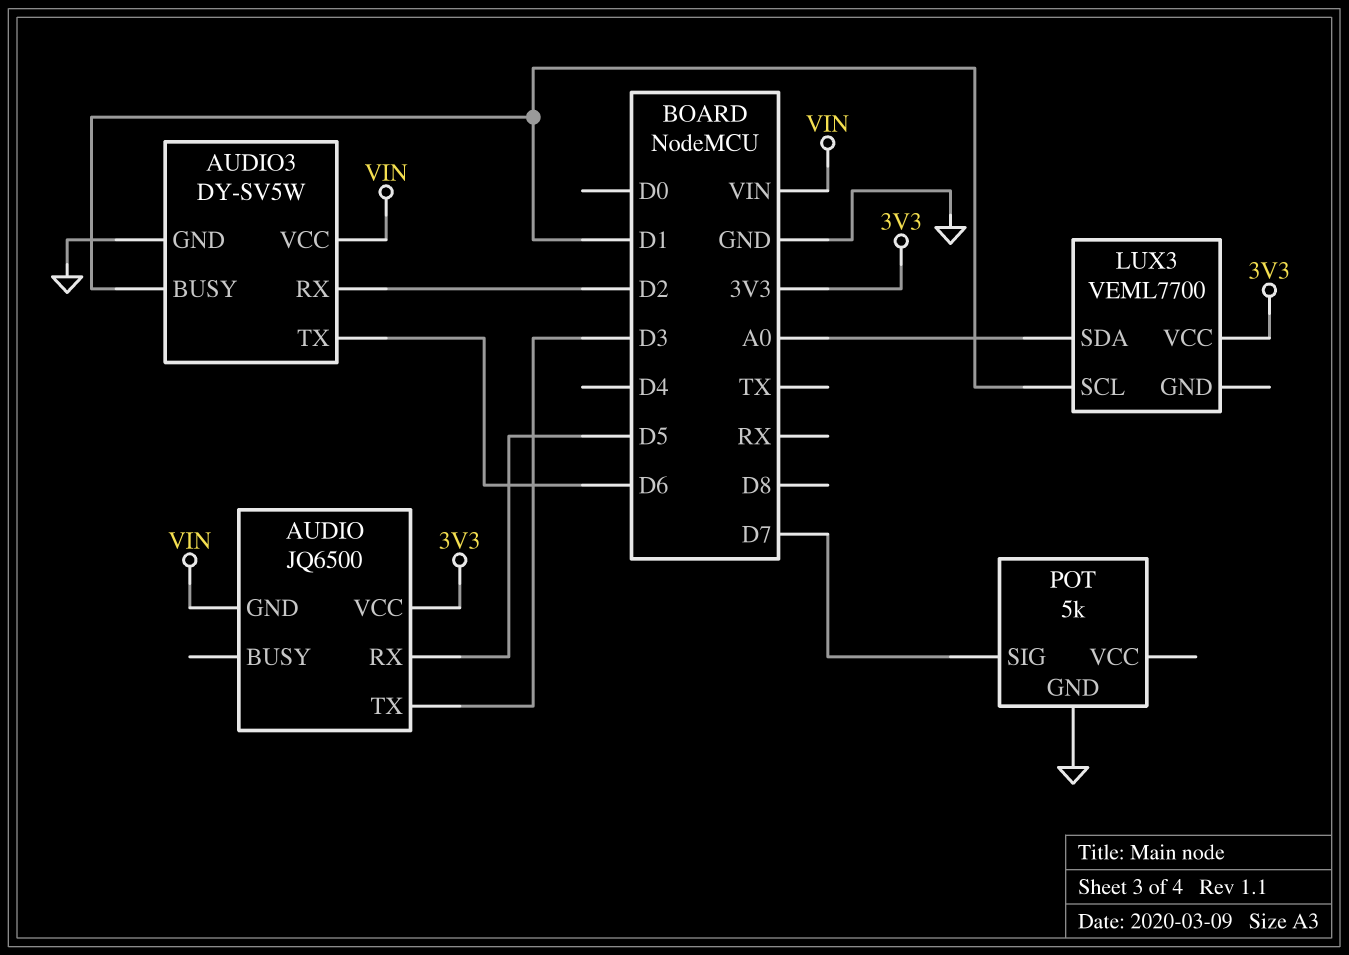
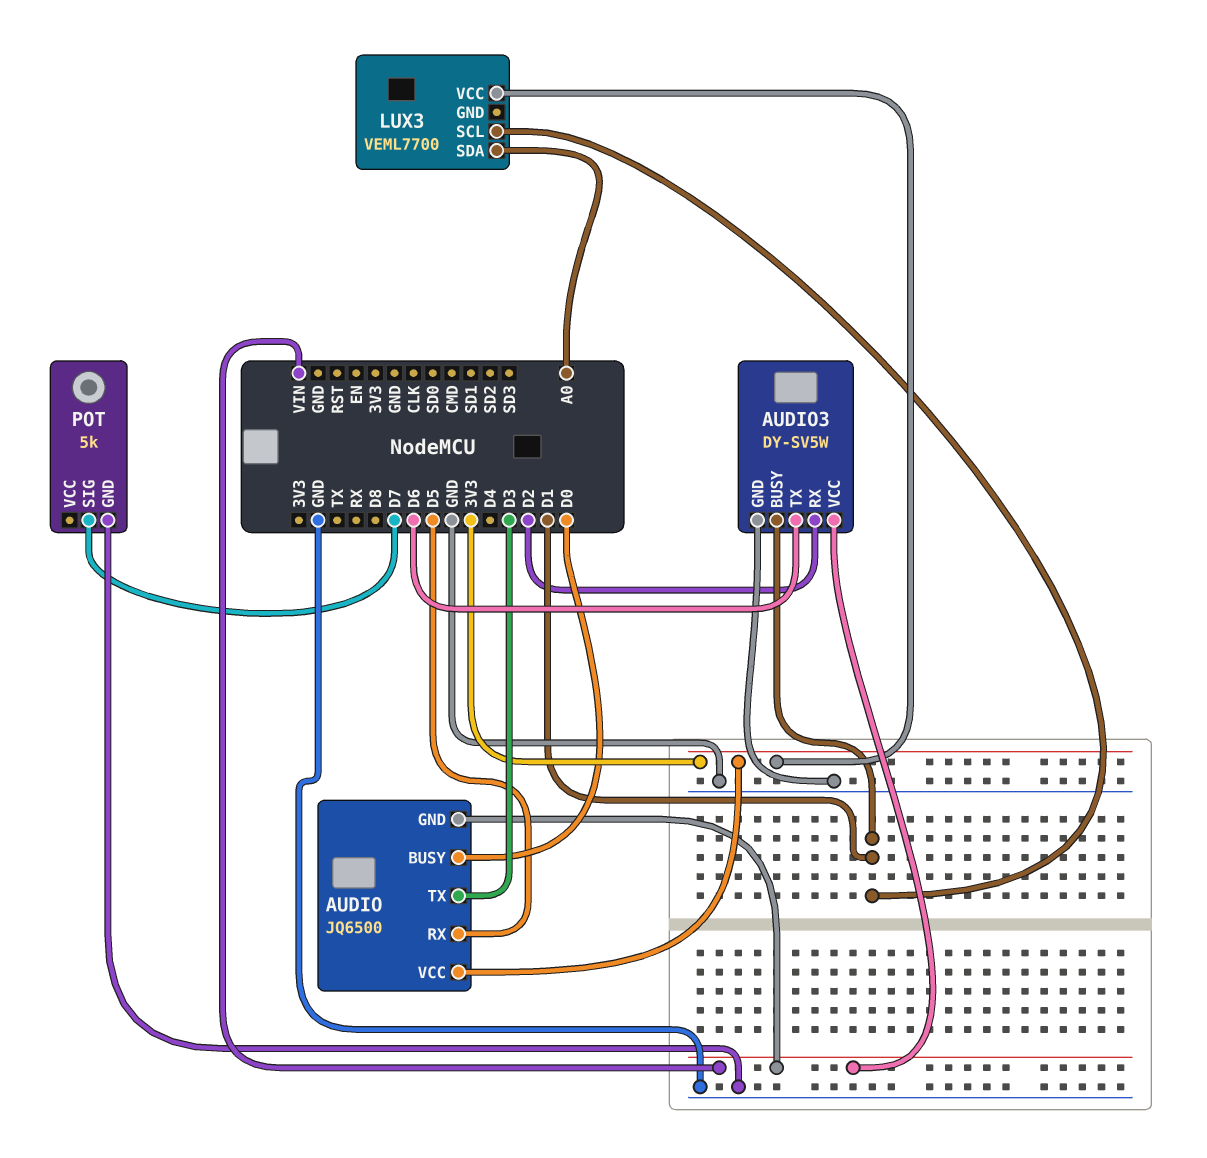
AUDIO pin BUSY: none -> D0

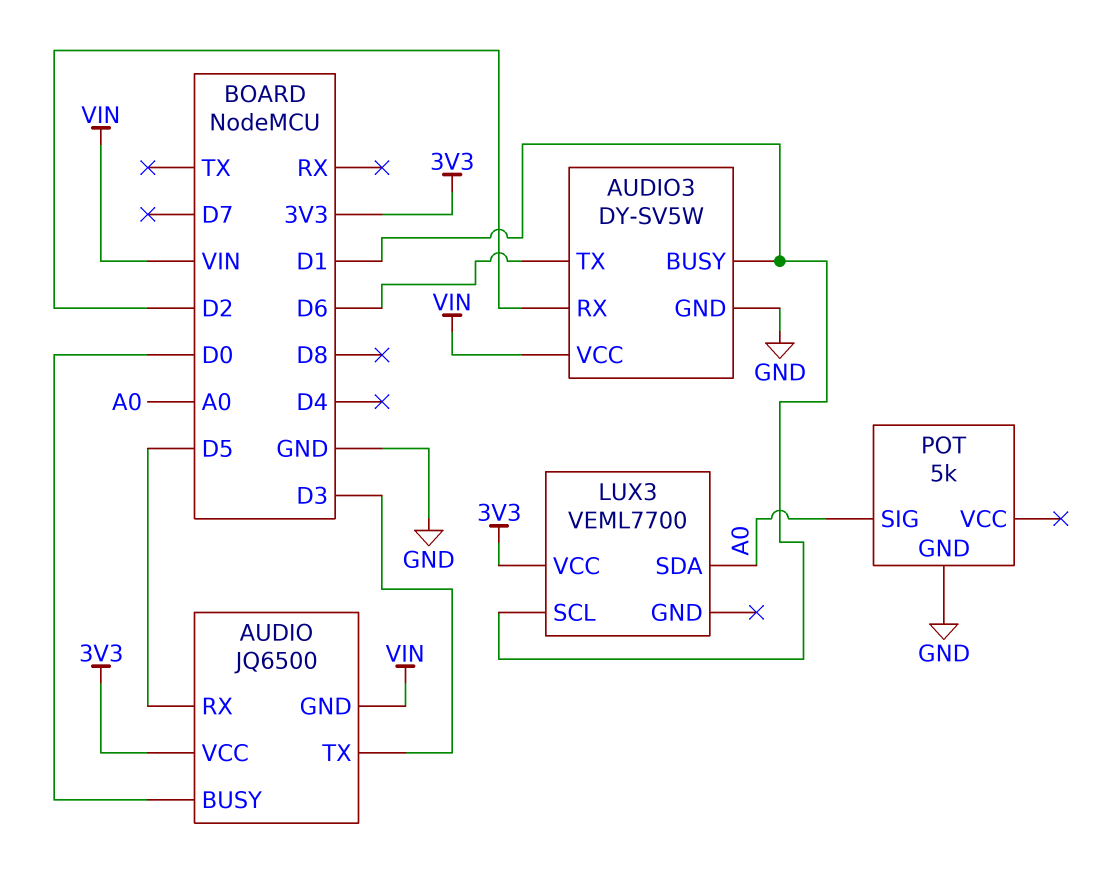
POT pin SIG: D7 -> A0

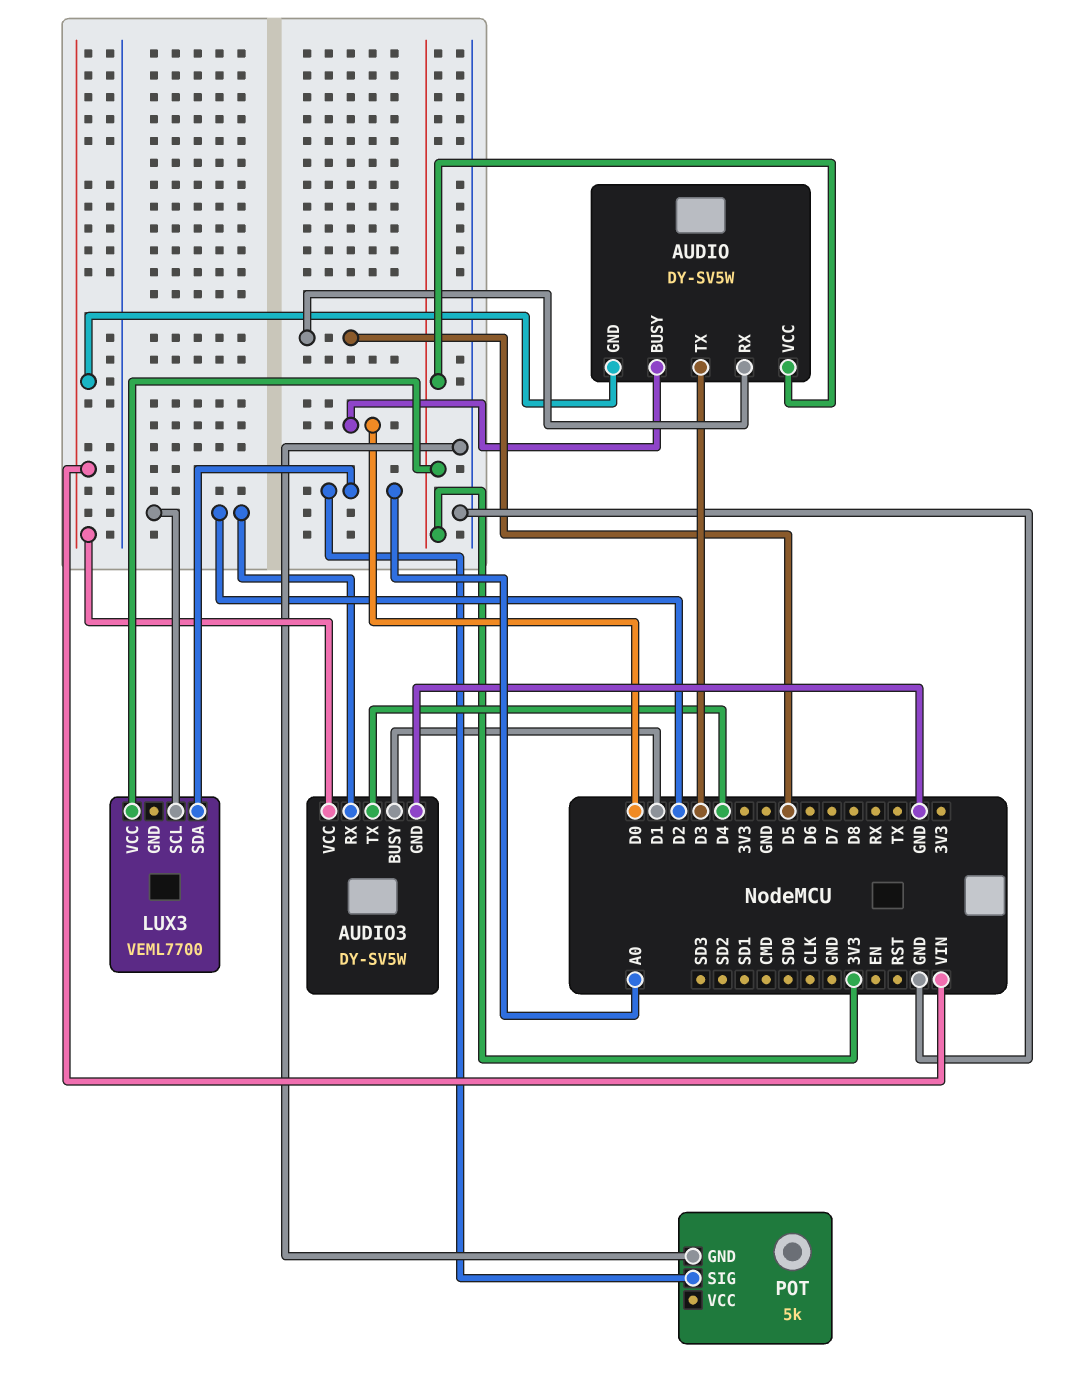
AUDIO: JQ6500 -> DY-SV5W
AUDIO3 pin TX: D6 -> D4
LUX3 pin SCL: D1 -> D2

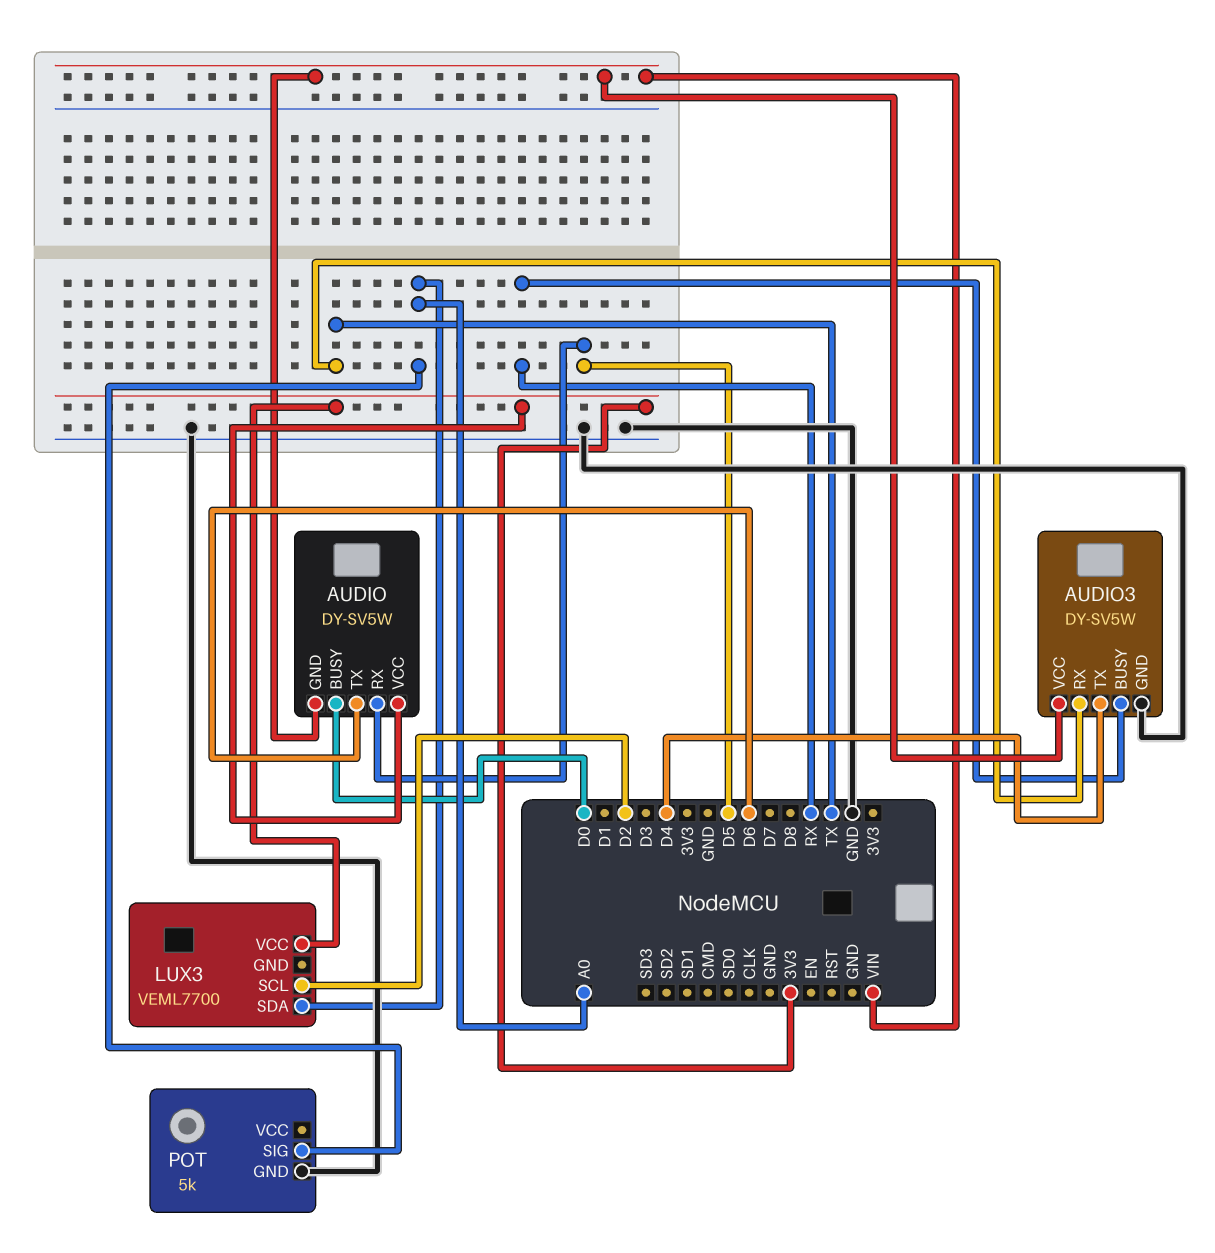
AUDIO pin TX: D3 -> D6
AUDIO3 pin BUSY: D1 -> RX
AUDIO3 pin RX: D2 -> TX

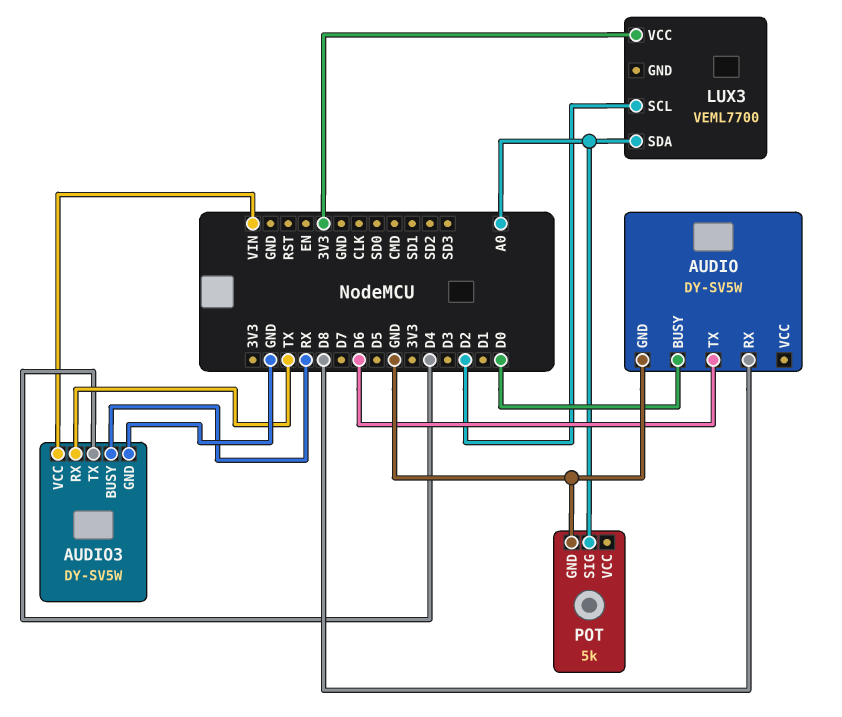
AUDIO pin GND: VIN -> GND
AUDIO pin RX: D5 -> D8
AUDIO pin VCC: 3V3 -> none

